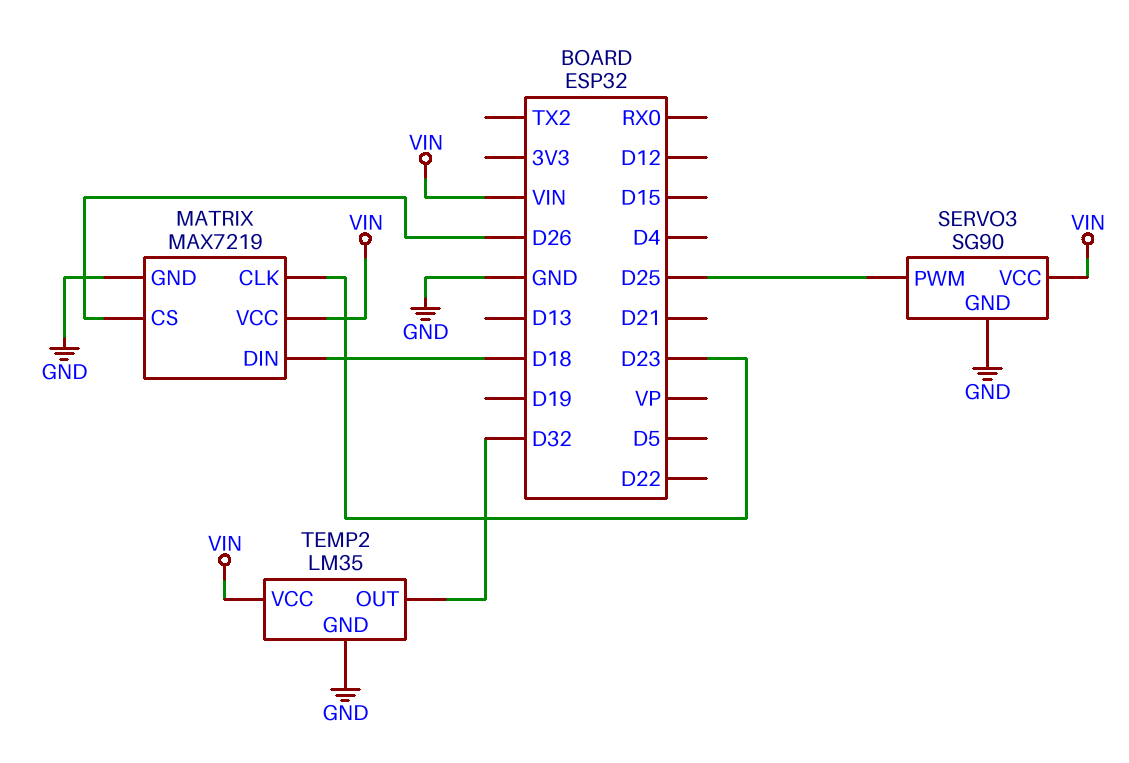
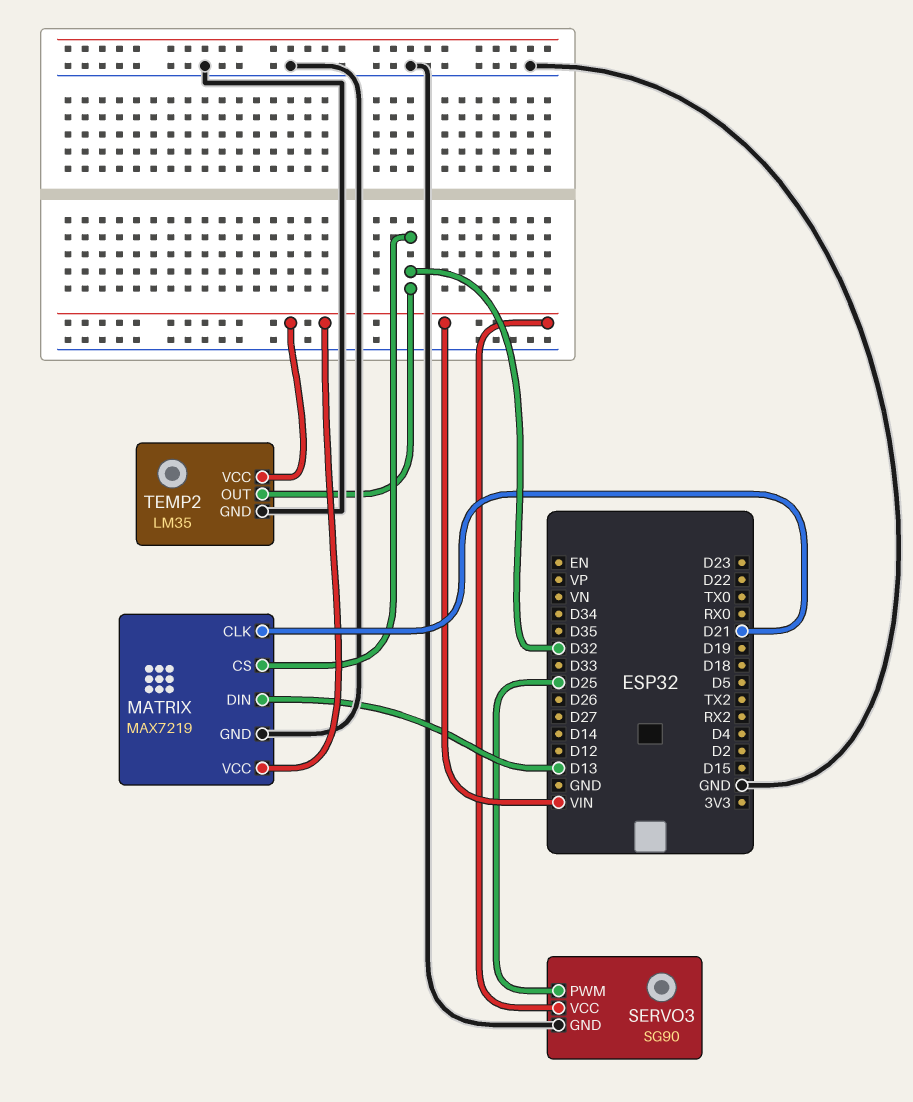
MATRIX pin CLK: D23 -> D21
MATRIX pin CS: D26 -> D32
MATRIX pin DIN: D18 -> D13

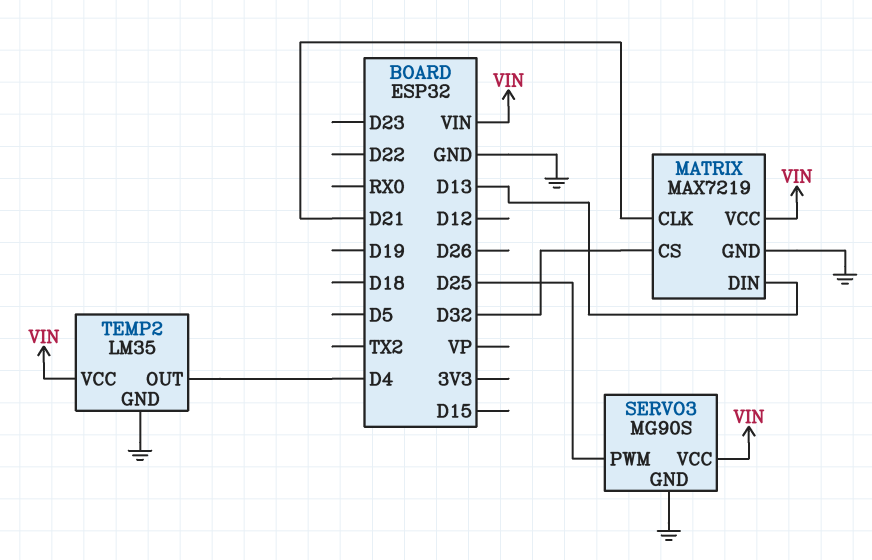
SERVO3: SG90 -> MG90S
TEMP2 pin OUT: D32 -> D4

